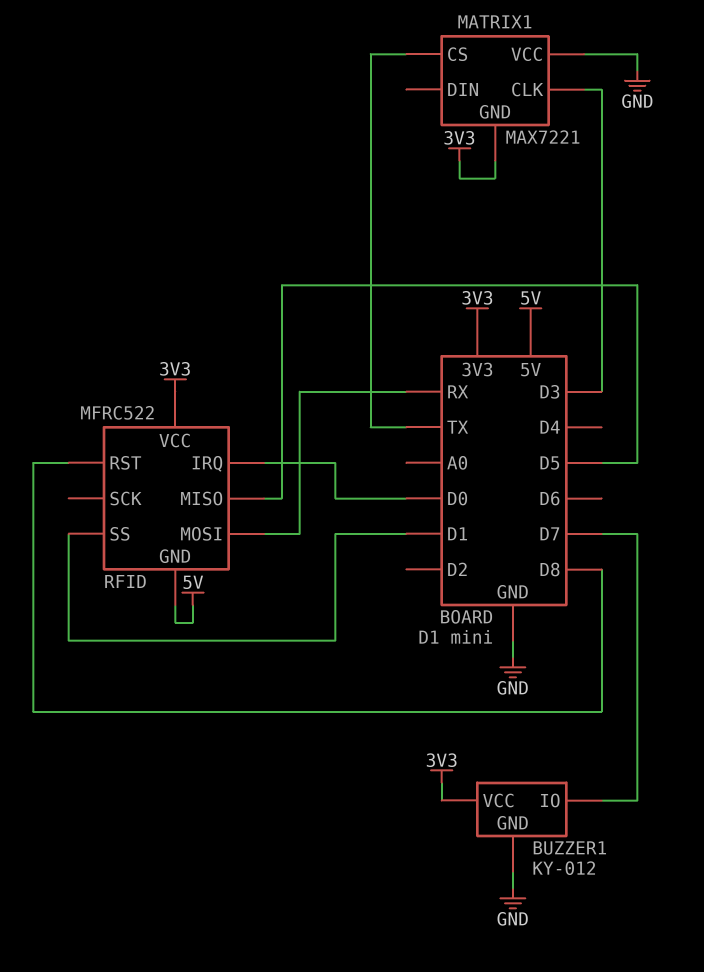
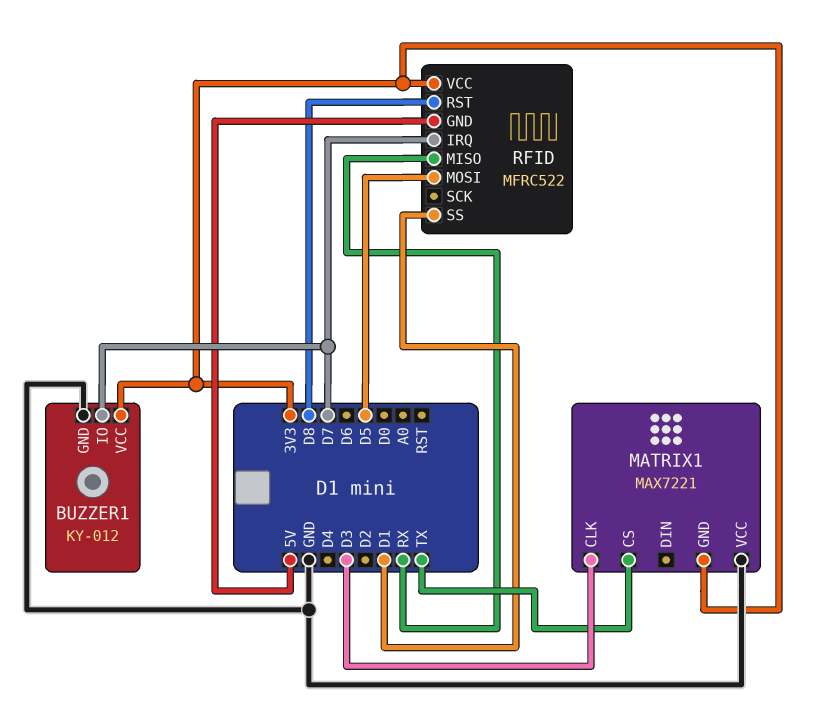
RFID pin IRQ: D0 -> D7
RFID pin MISO: D5 -> RX
RFID pin MOSI: RX -> D5

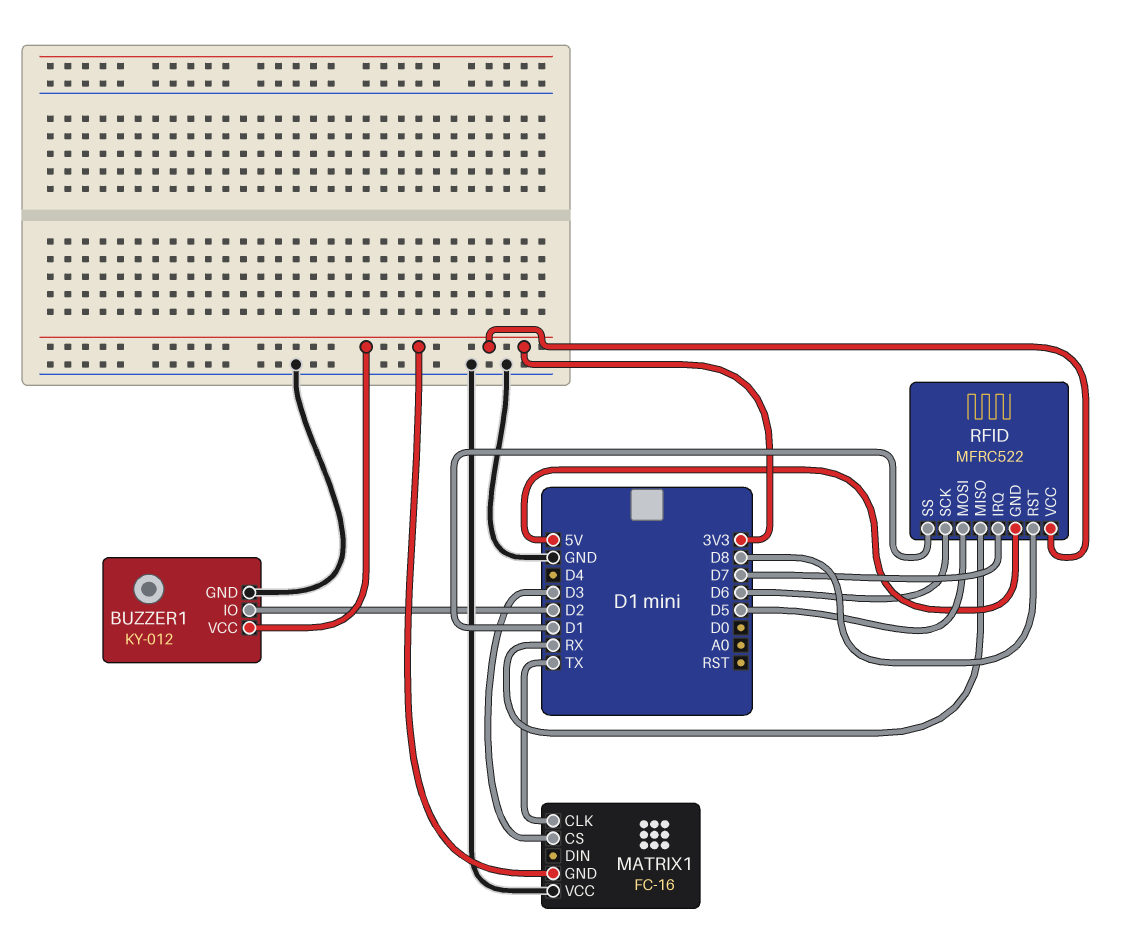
BUZZER1 pin IO: D7 -> D2
MATRIX1: MAX7221 -> FC-16
MATRIX1 pin CLK: D3 -> TX
MATRIX1 pin CS: TX -> D3
RFID pin SCK: none -> D6

